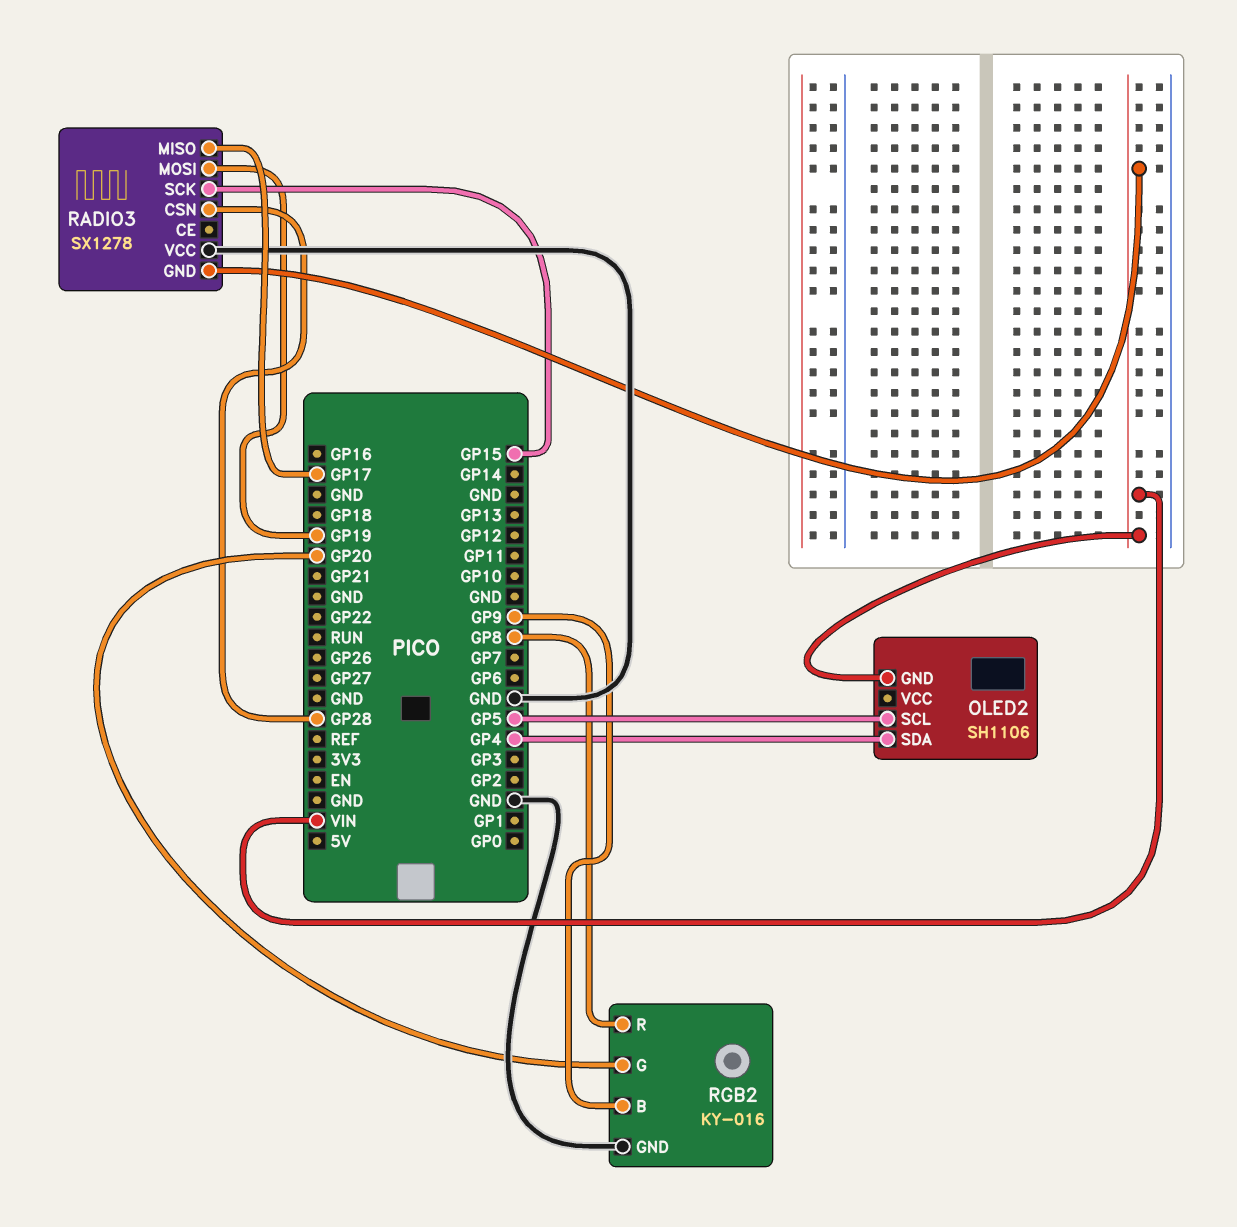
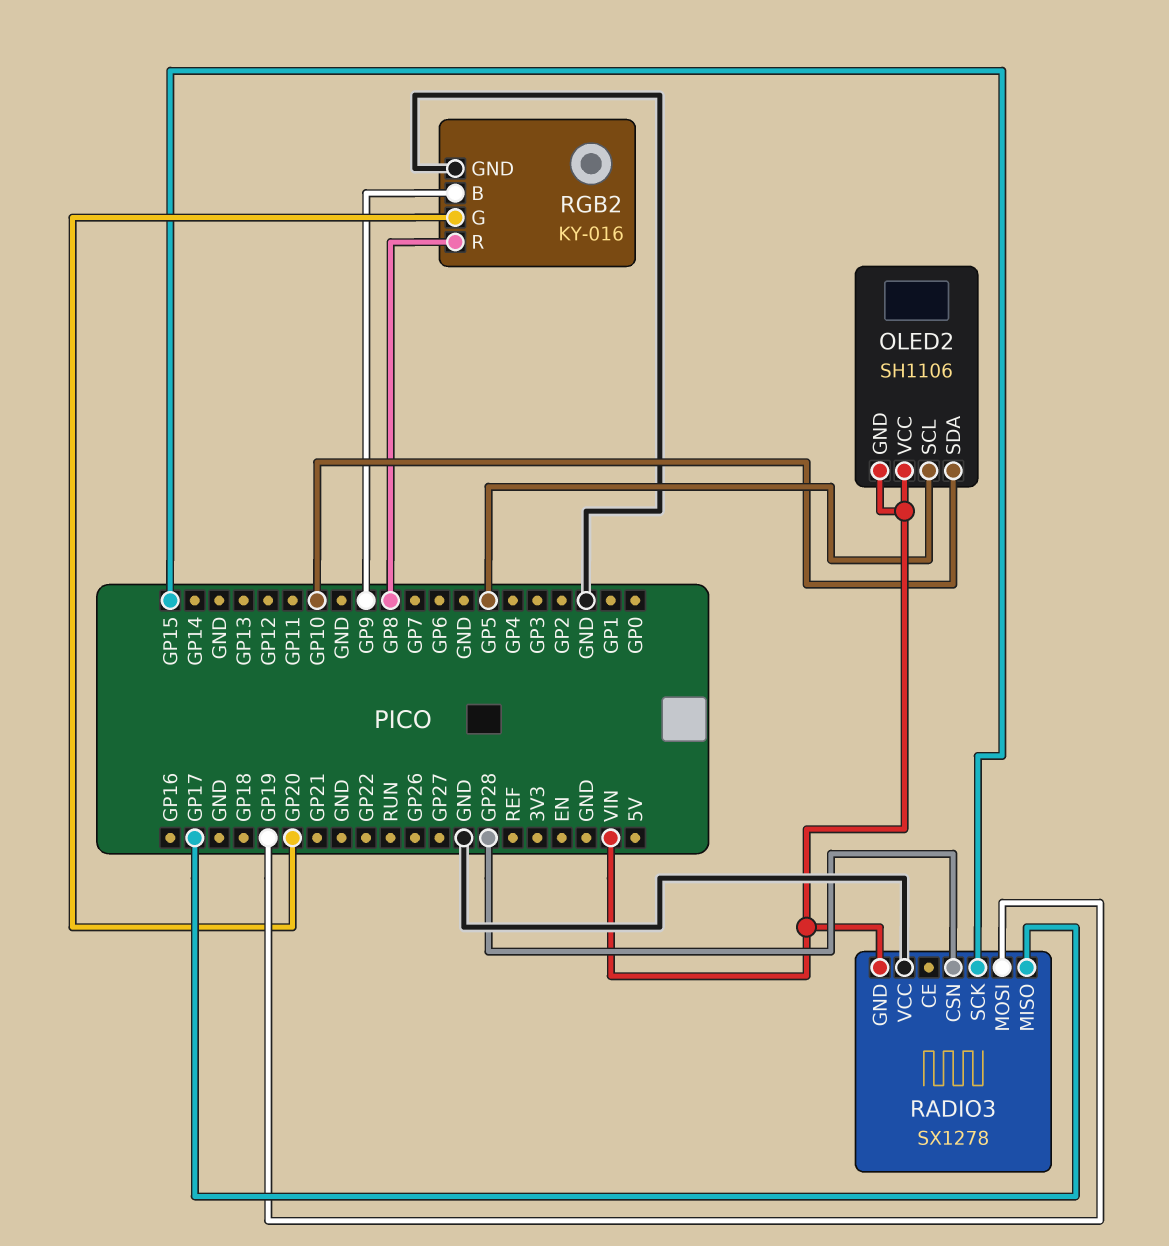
OLED2 pin SDA: GP4 -> GP10
OLED2 pin VCC: none -> VIN

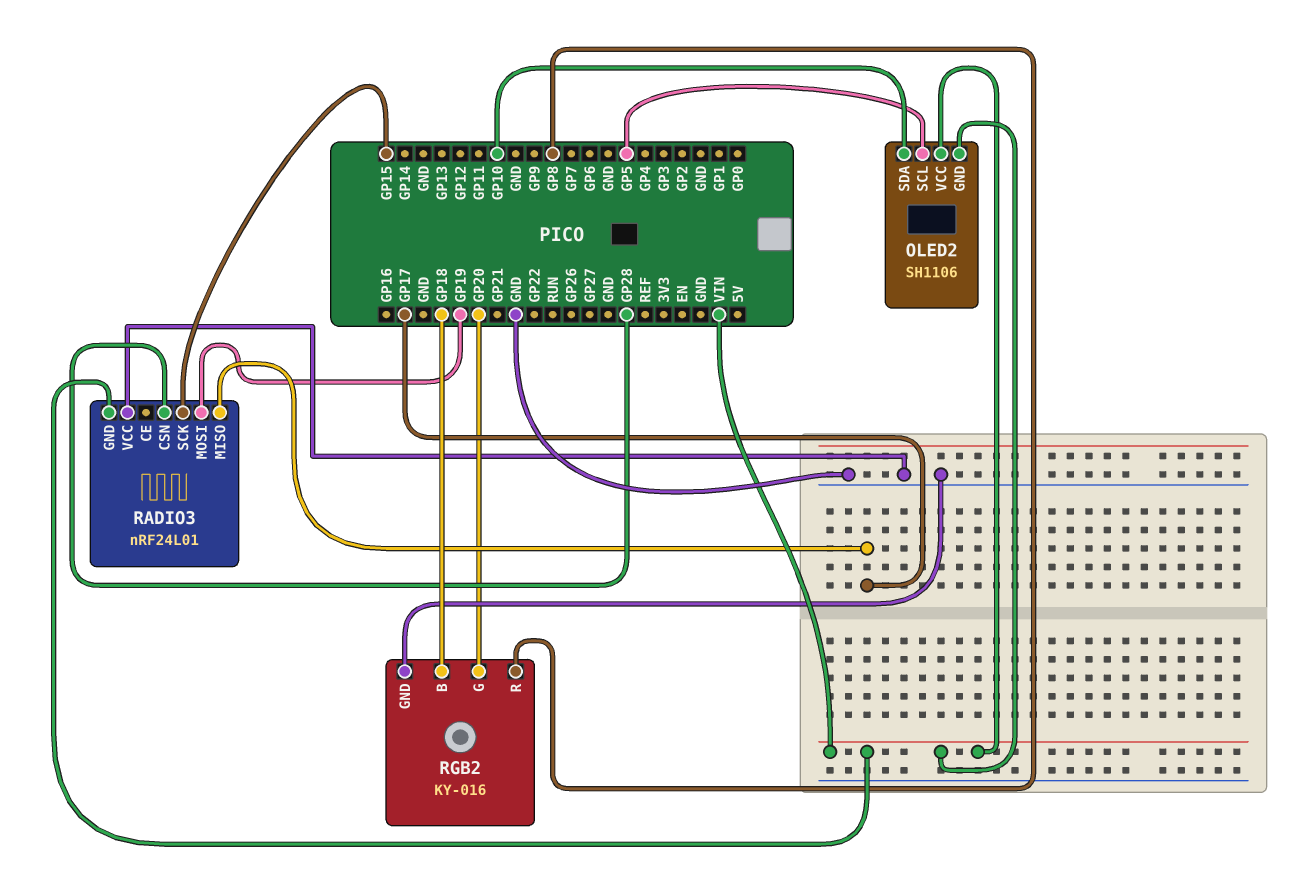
RADIO3: SX1278 -> nRF24L01
RGB2 pin B: GP9 -> GP18

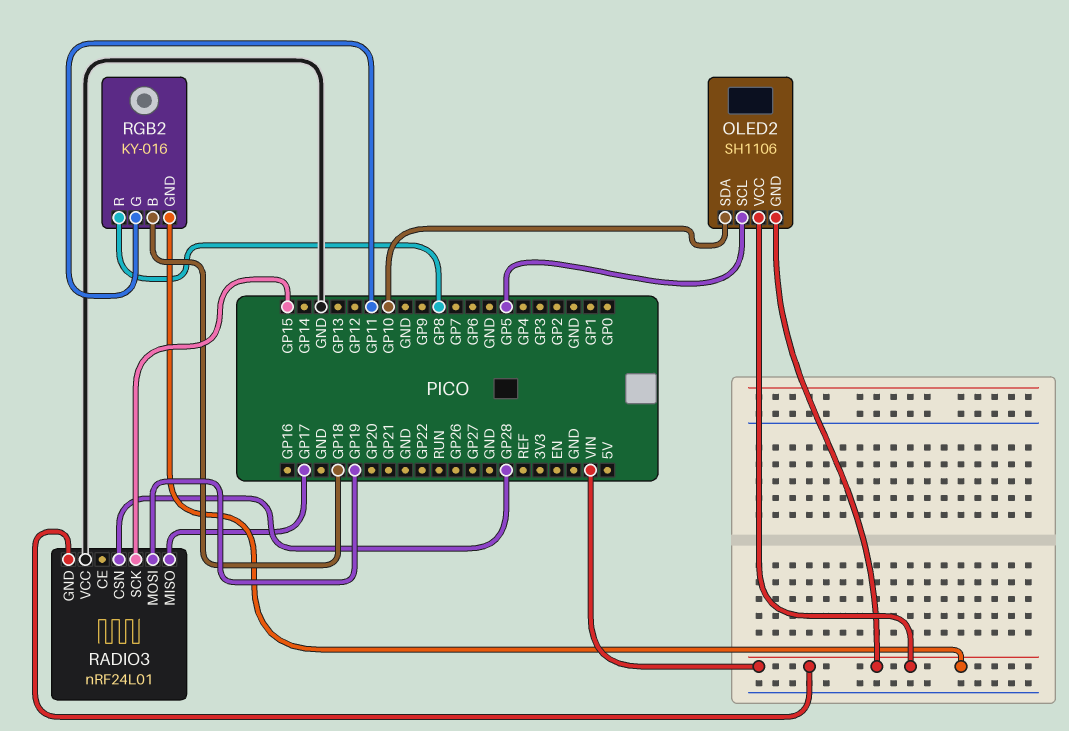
RGB2 pin G: GP20 -> GP11
RGB2 pin GND: GND -> VIN

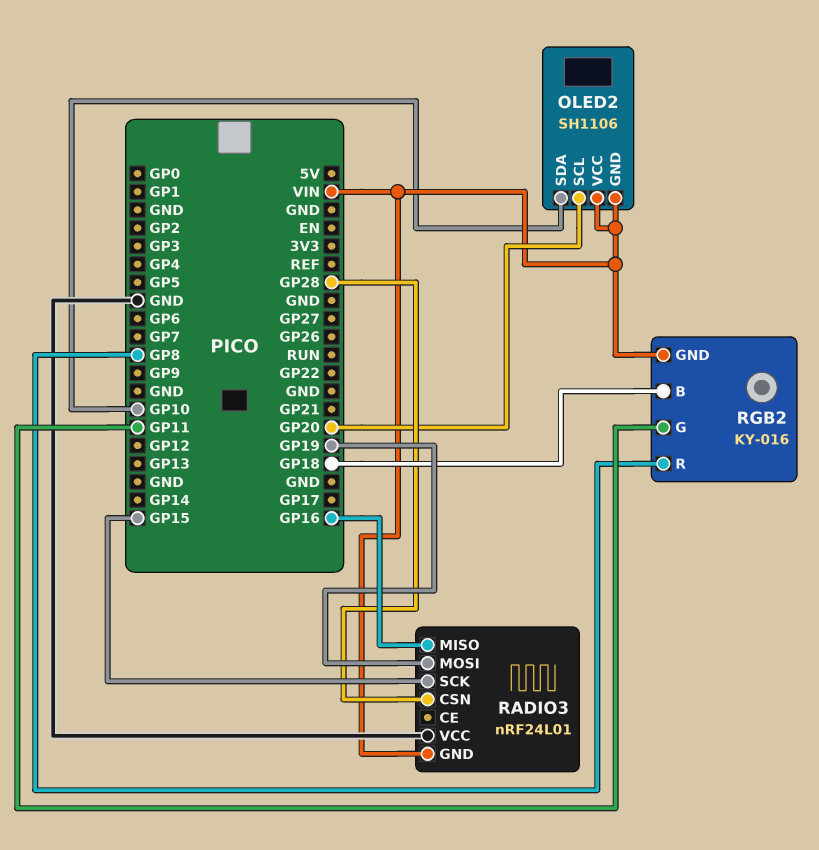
OLED2 pin SCL: GP5 -> GP20
RADIO3 pin MISO: GP17 -> GP16

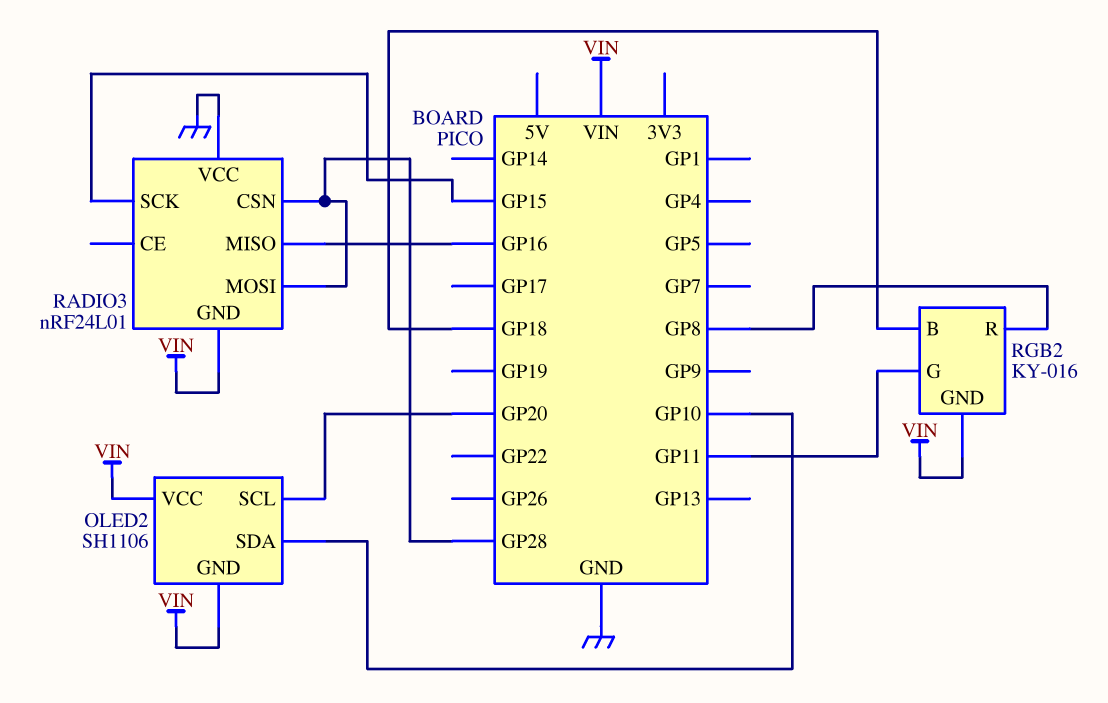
RADIO3 pin MOSI: GP19 -> GP28

